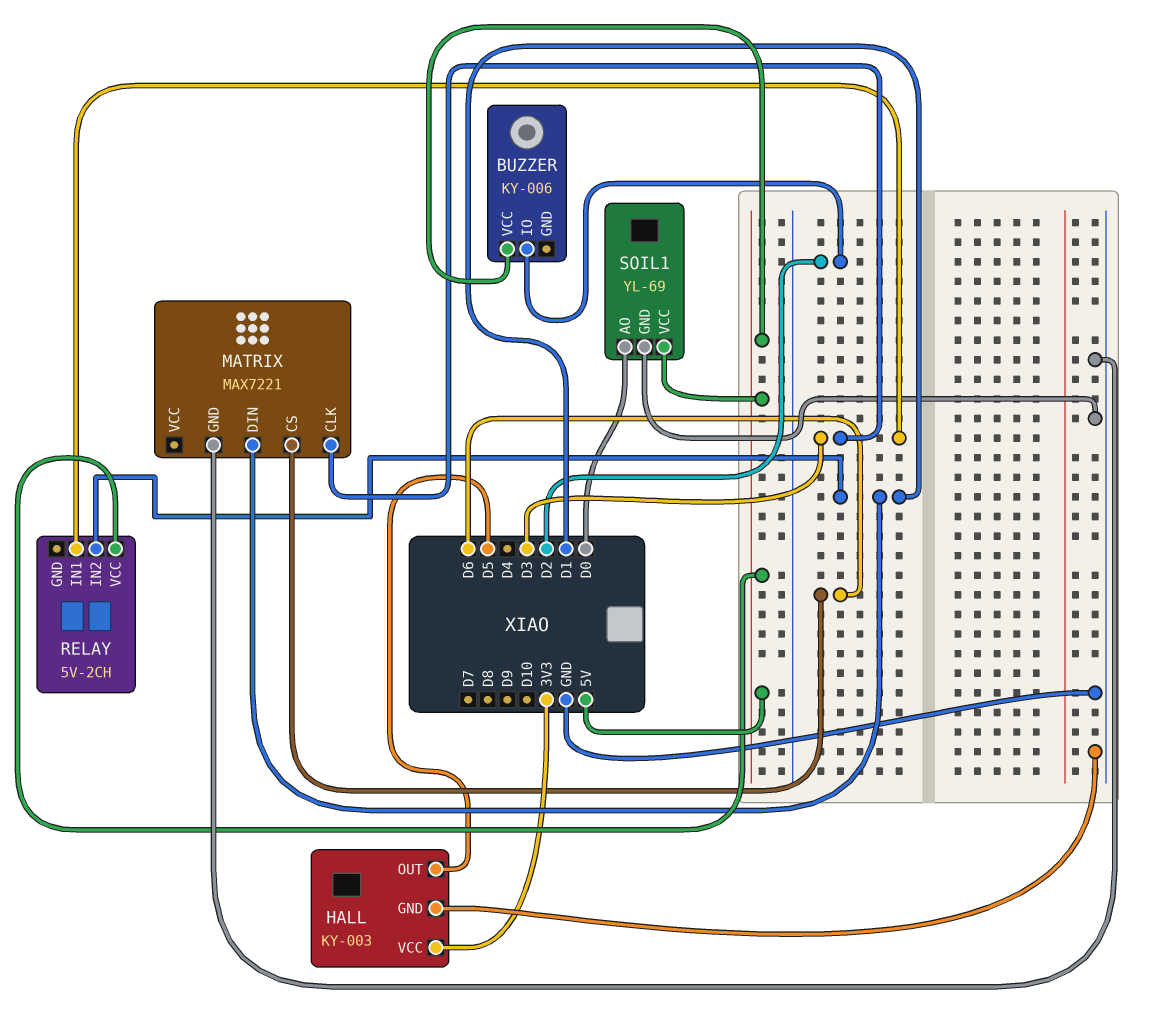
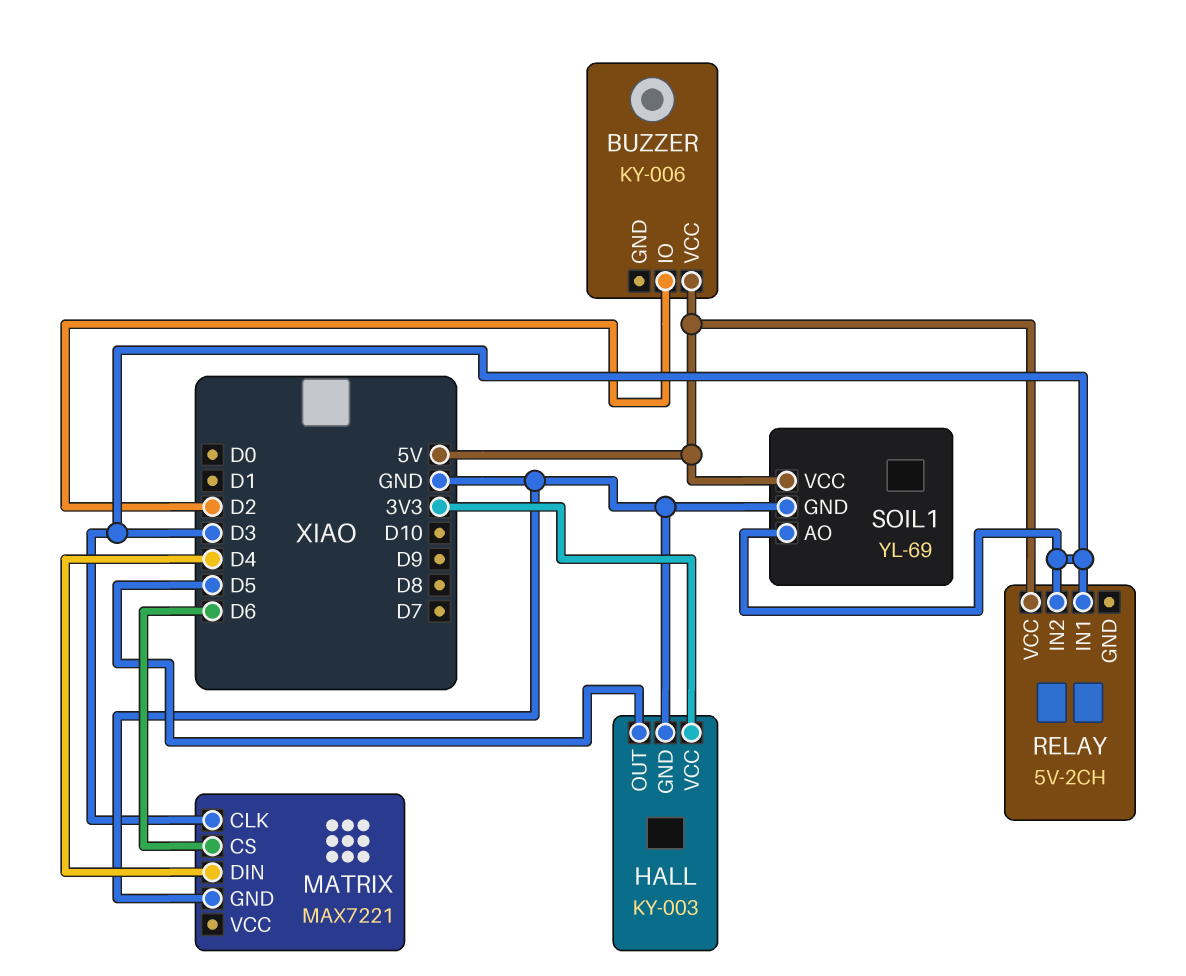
MATRIX pin DIN: D1 -> D4
RELAY pin IN2: D1 -> D3
SOIL1 pin AO: D0 -> D3

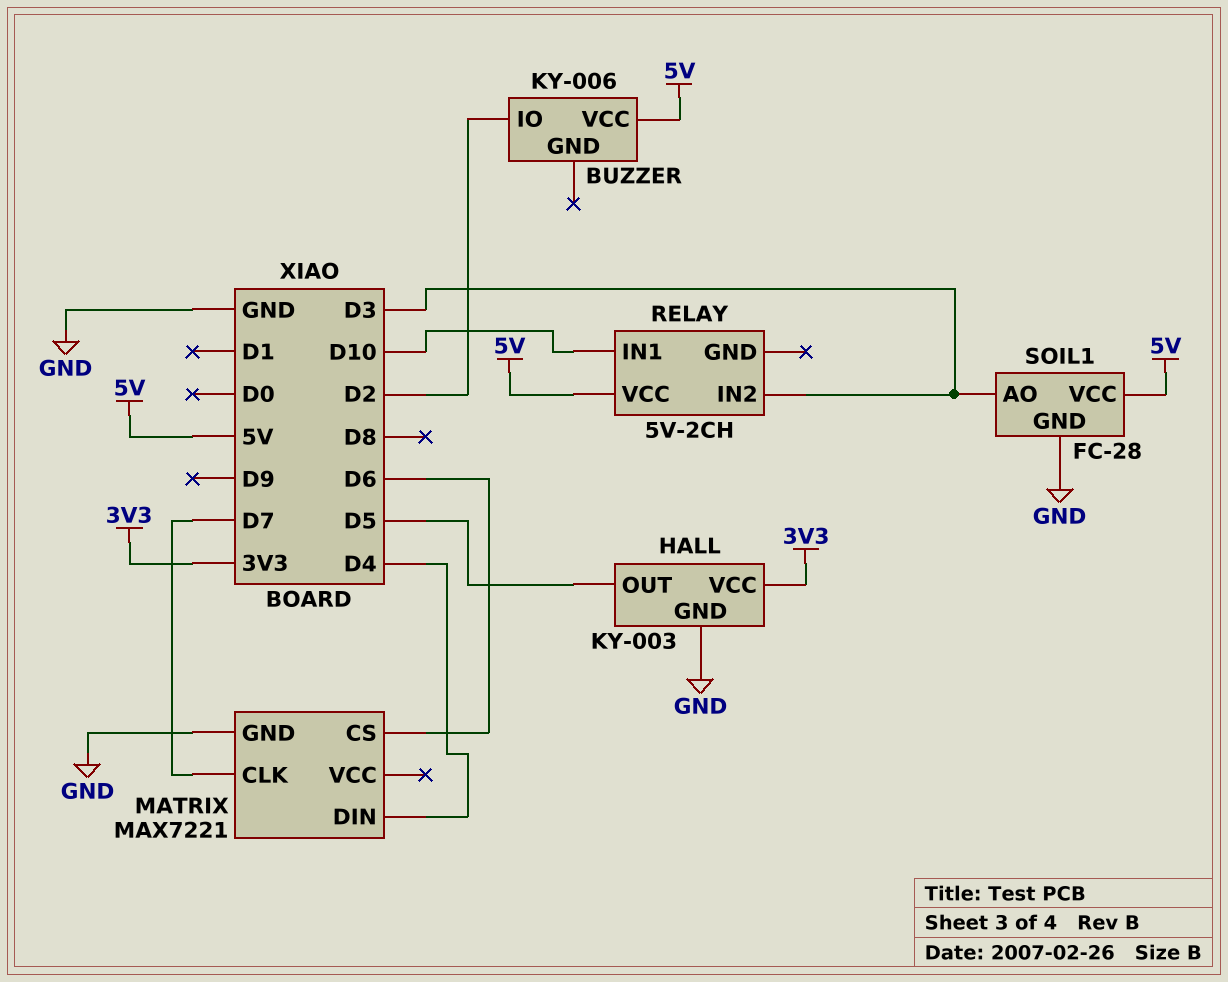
MATRIX pin CLK: D3 -> D7
RELAY pin IN1: D3 -> D10
SOIL1: YL-69 -> FC-28

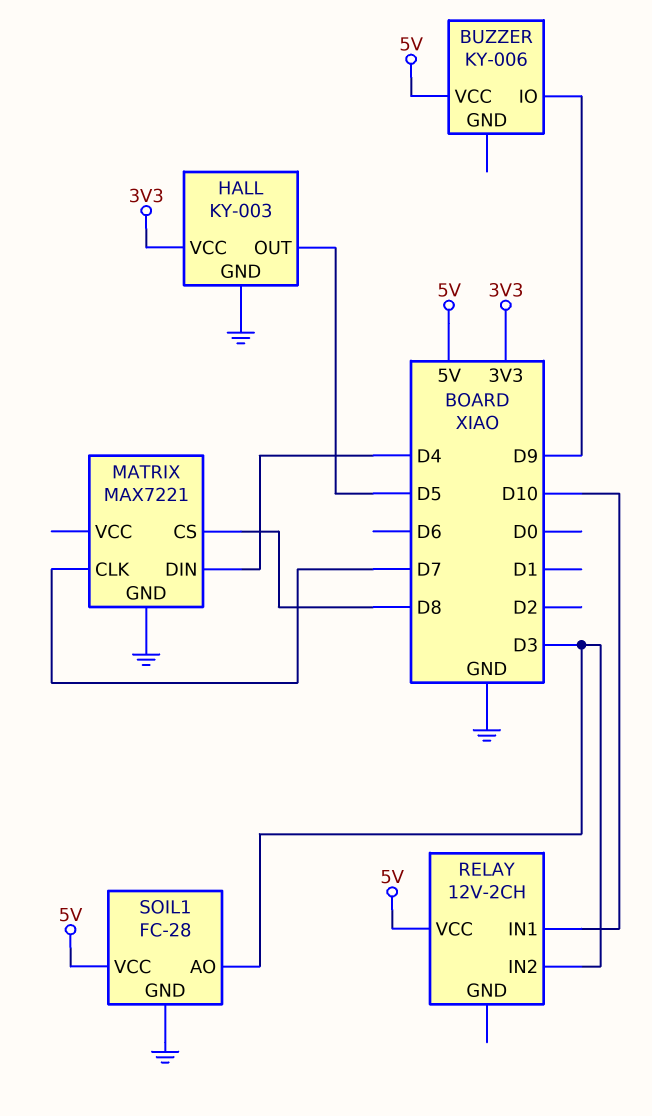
BUZZER pin IO: D2 -> D9
MATRIX pin CS: D6 -> D8
RELAY: 5V-2CH -> 12V-2CH

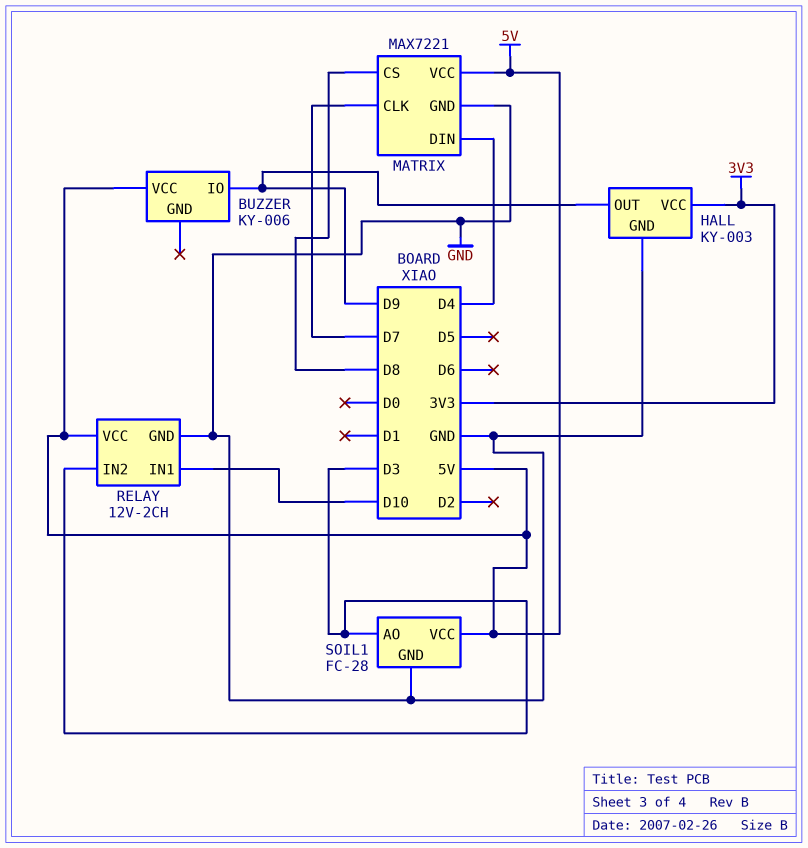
HALL pin OUT: D5 -> D9
MATRIX pin VCC: none -> 5V
RELAY pin GND: none -> GND

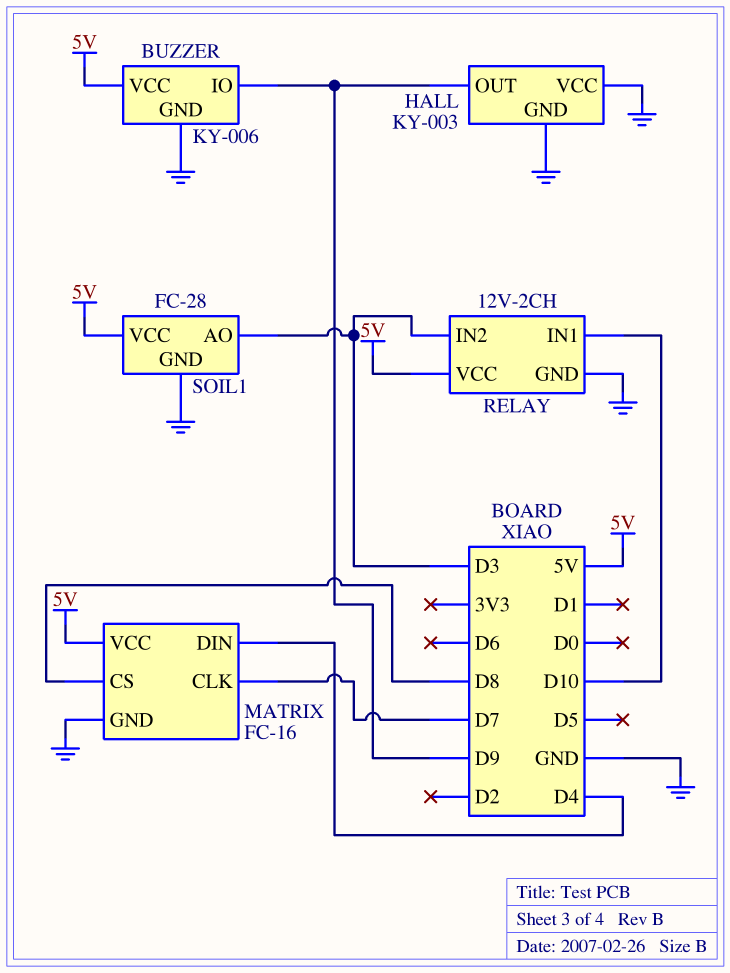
BUZZER pin GND: none -> GND
HALL pin VCC: 3V3 -> GND
MATRIX: MAX7221 -> FC-16

